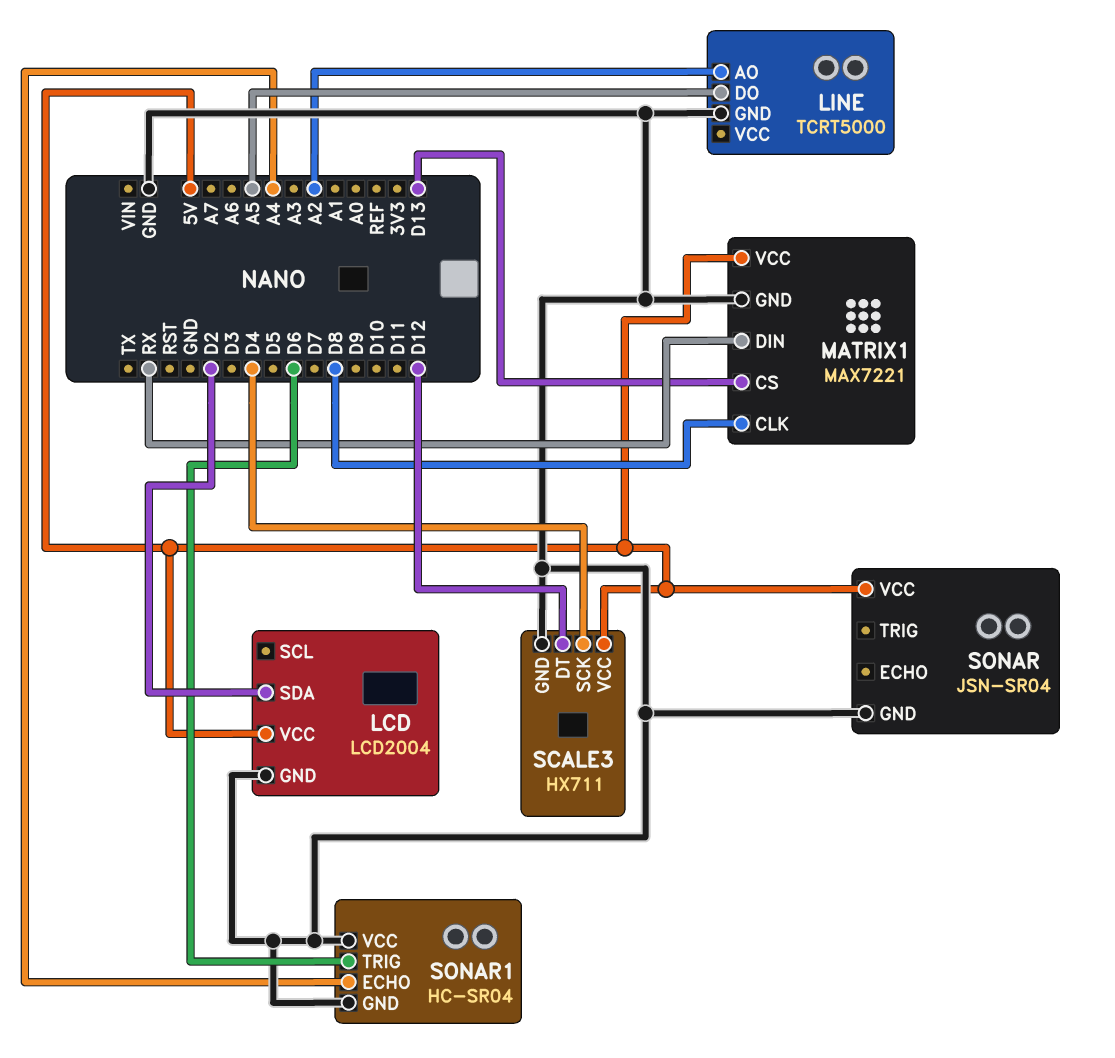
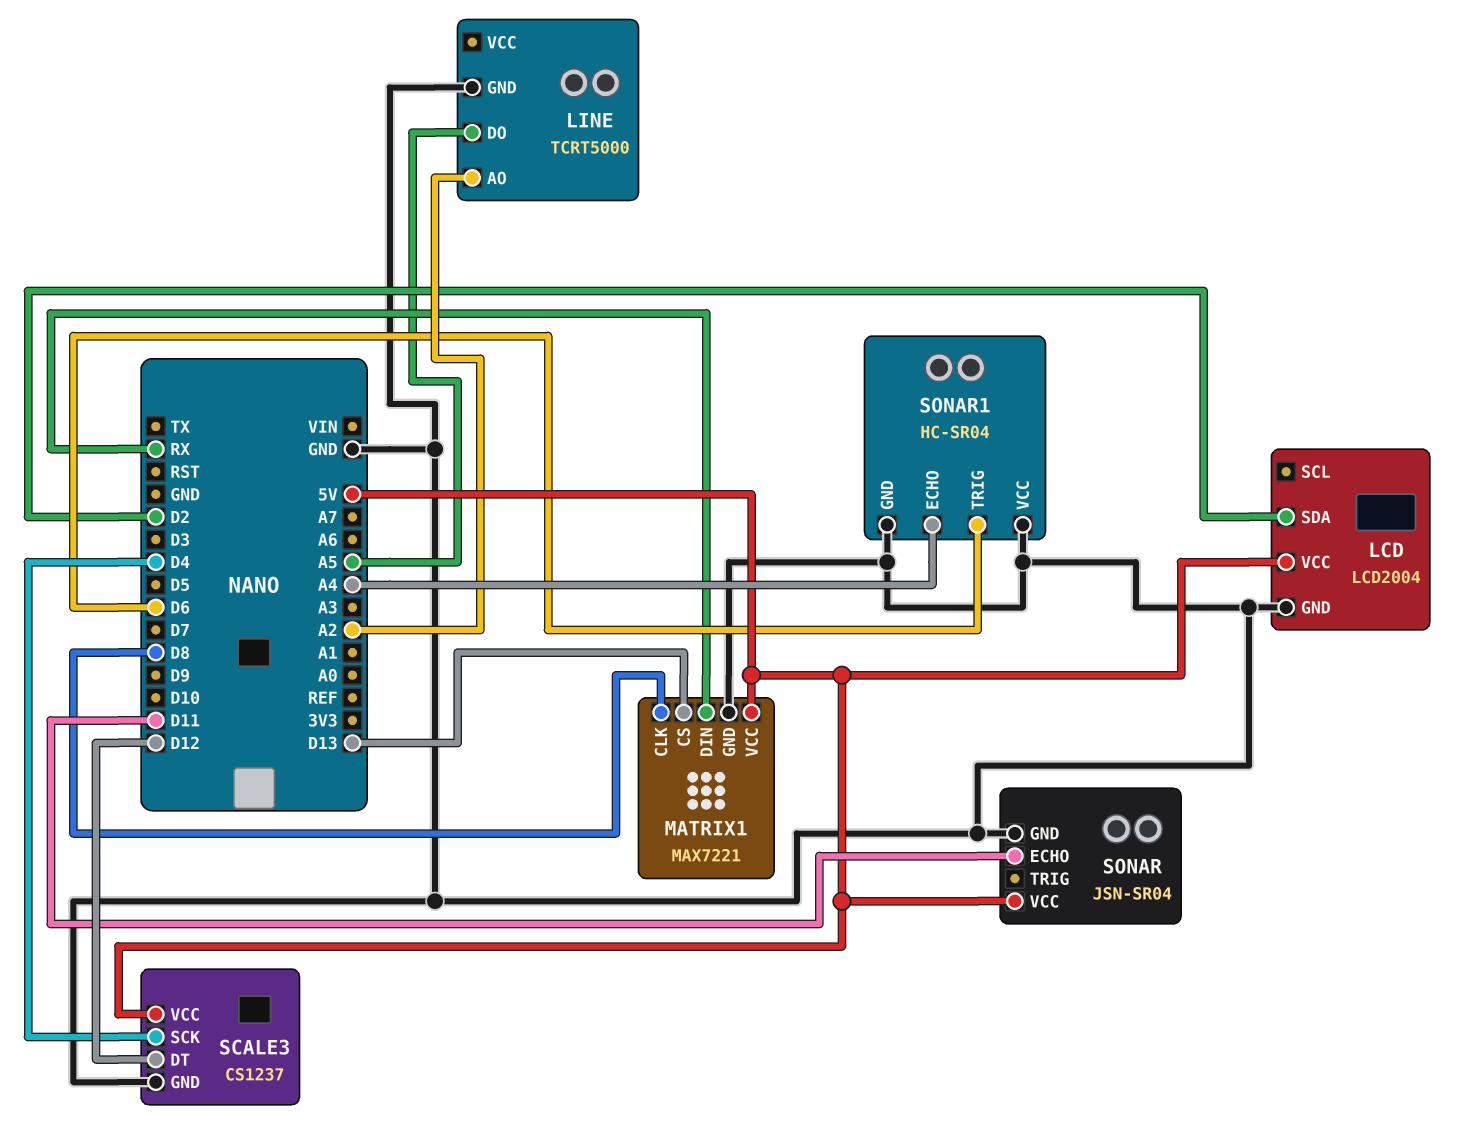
SCALE3: HX711 -> CS1237
SONAR pin ECHO: none -> D11

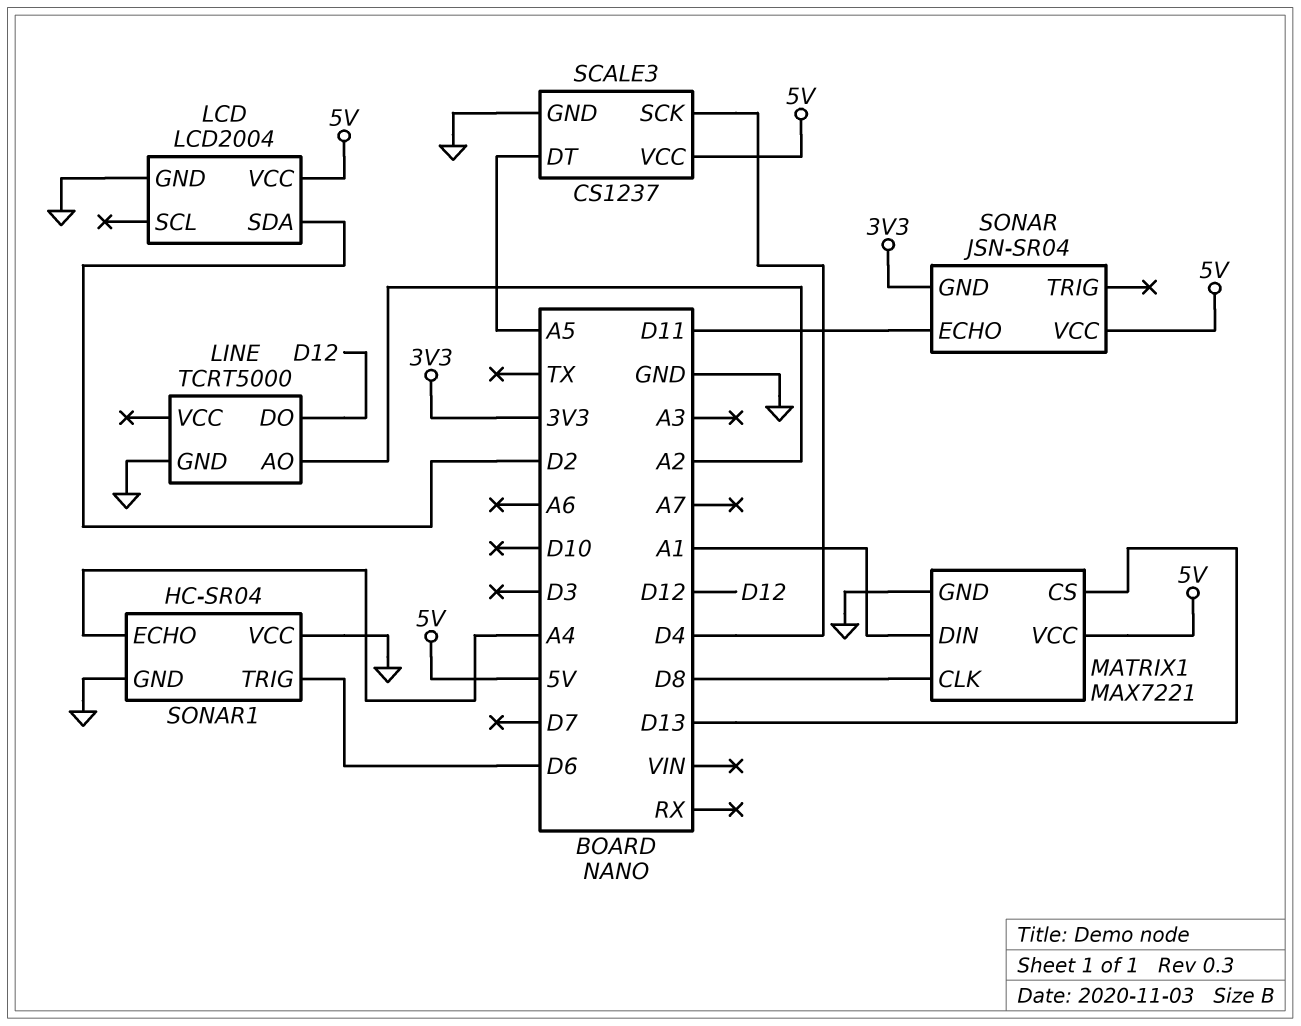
LINE pin DO: A5 -> D12
MATRIX1 pin DIN: RX -> A1
SCALE3 pin DT: D12 -> A5
SONAR pin GND: GND -> 3V3

